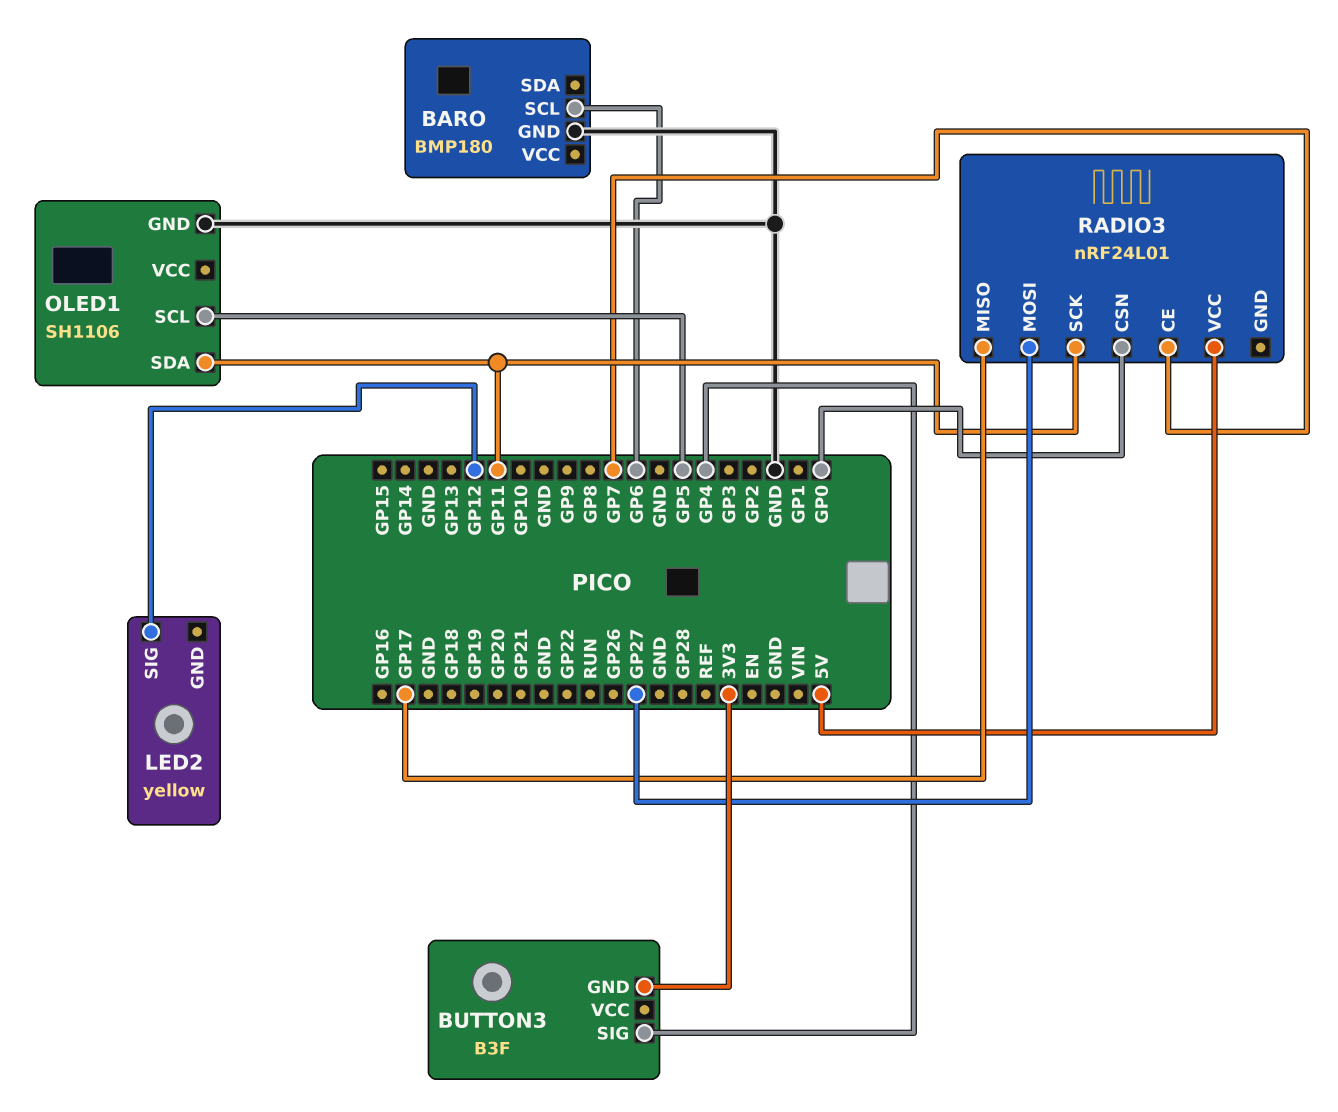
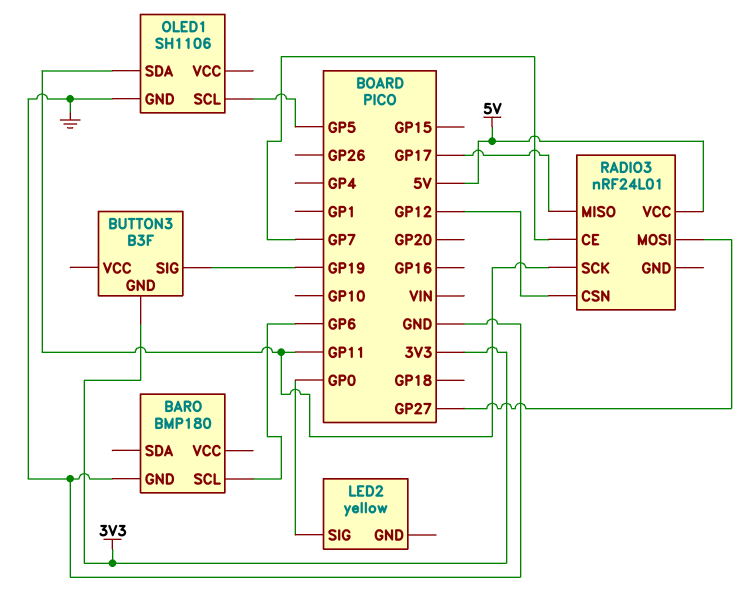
BUTTON3 pin SIG: GP4 -> GP19
LED2 pin SIG: GP12 -> GP0
RADIO3 pin CSN: GP0 -> GP12

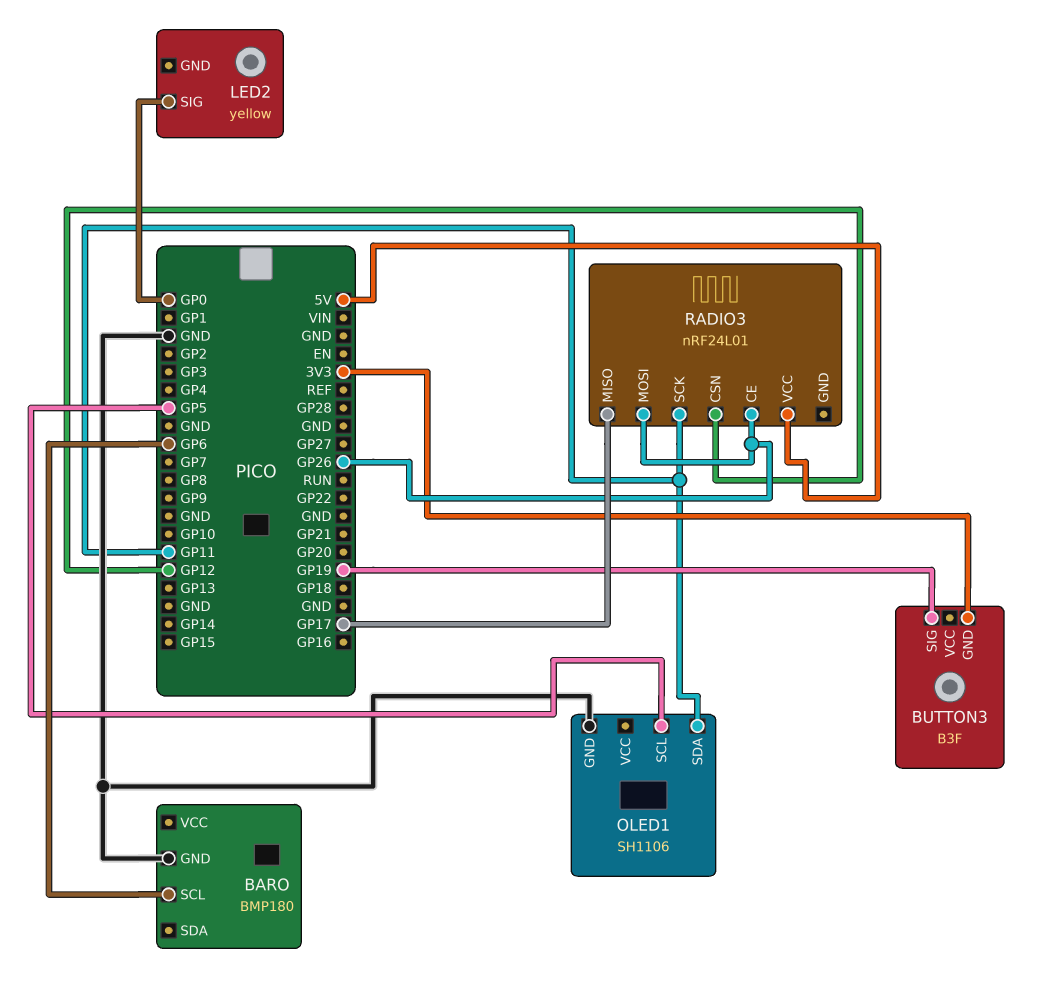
RADIO3 pin CE: GP7 -> GP26
RADIO3 pin MOSI: GP27 -> GP26

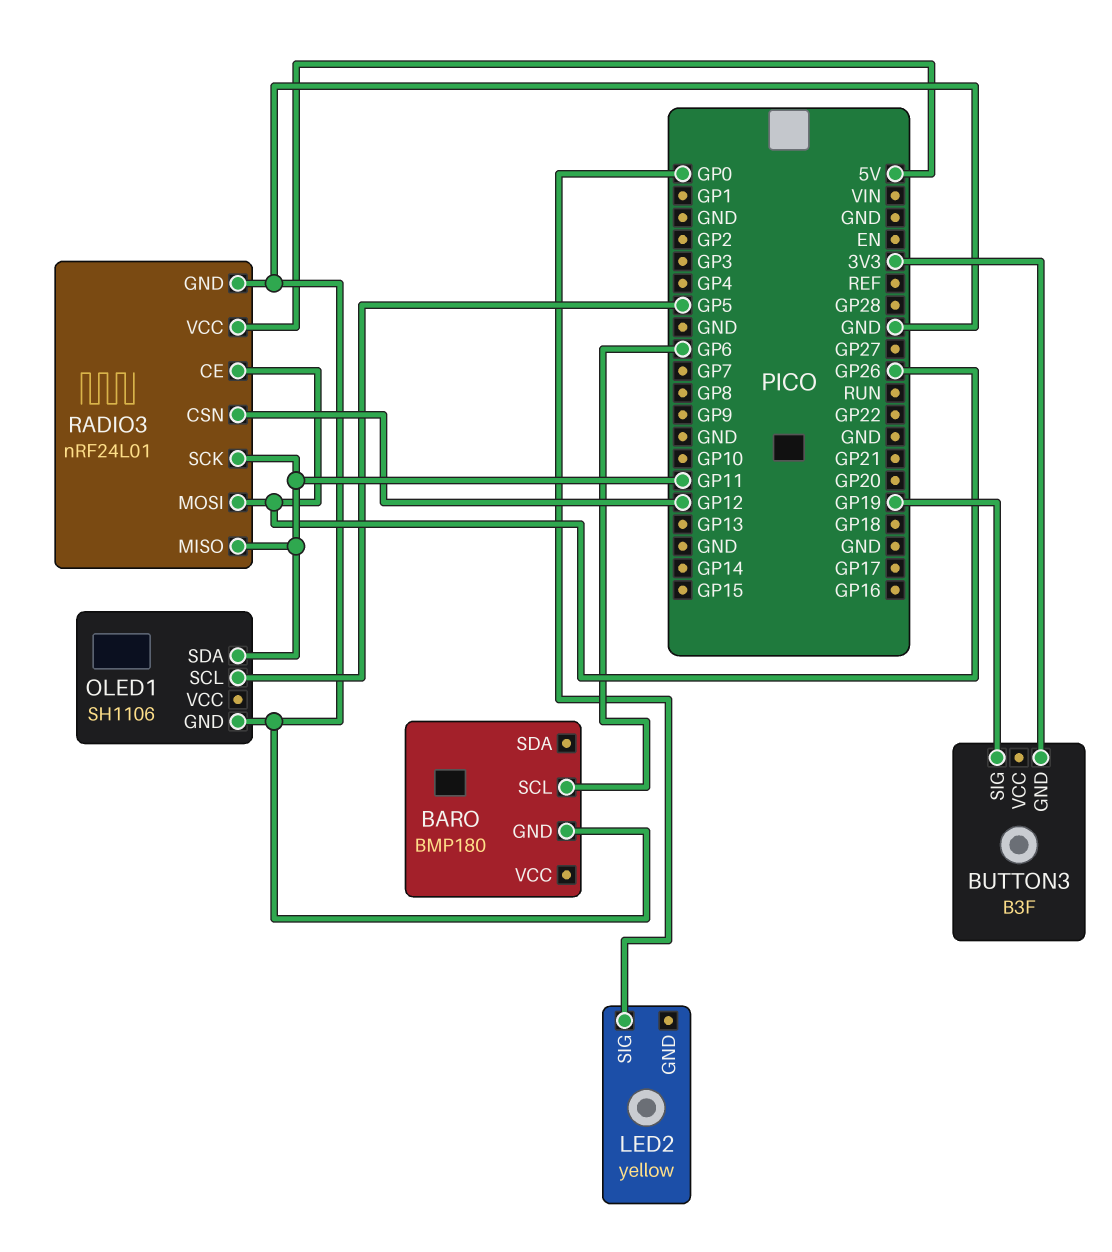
RADIO3 pin GND: none -> GND
RADIO3 pin MISO: GP17 -> GP11

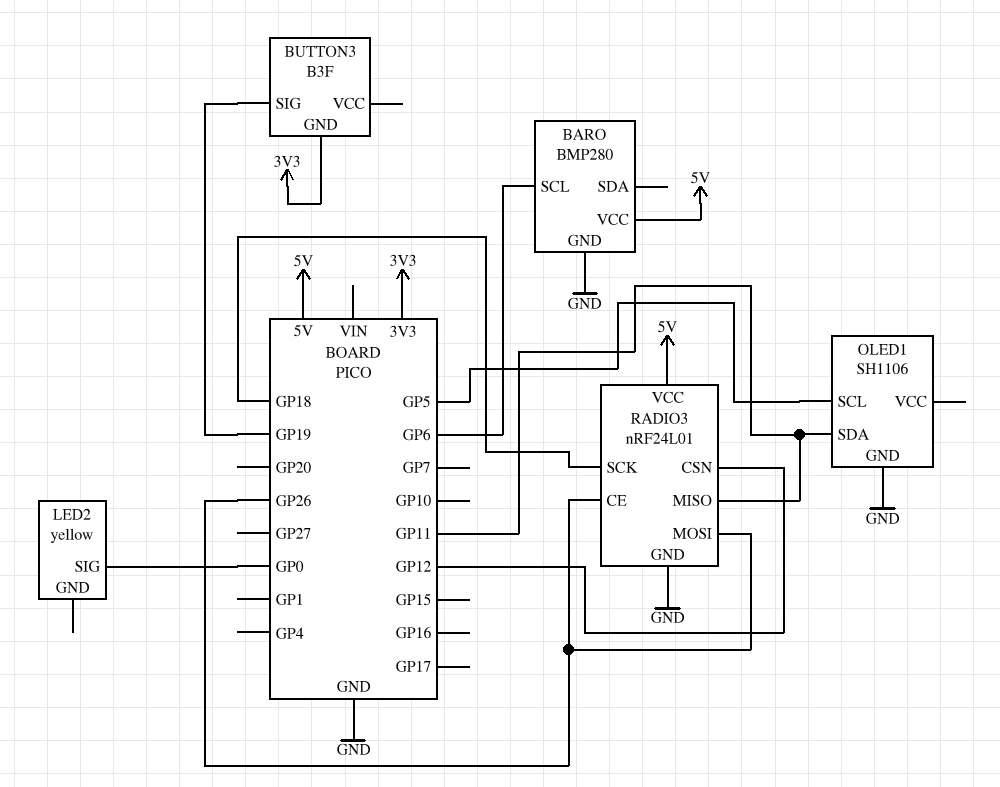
BARO: BMP180 -> BMP280
BARO pin VCC: none -> 5V
RADIO3 pin SCK: GP11 -> GP18

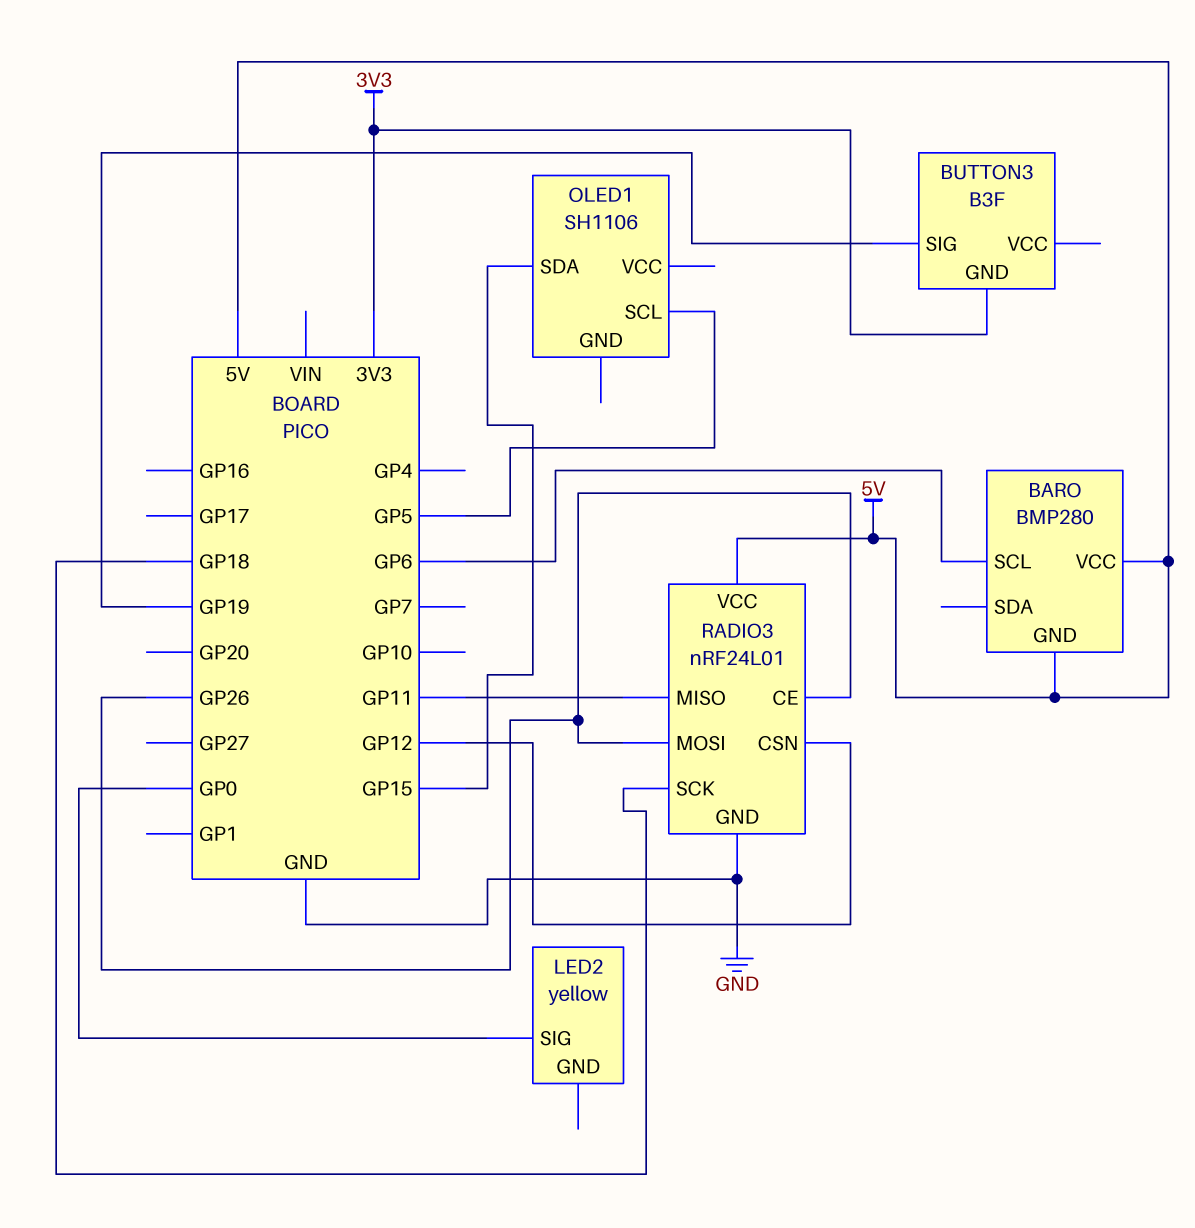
BARO pin GND: GND -> 5V
OLED1 pin GND: GND -> none
OLED1 pin SDA: GP11 -> GP15

